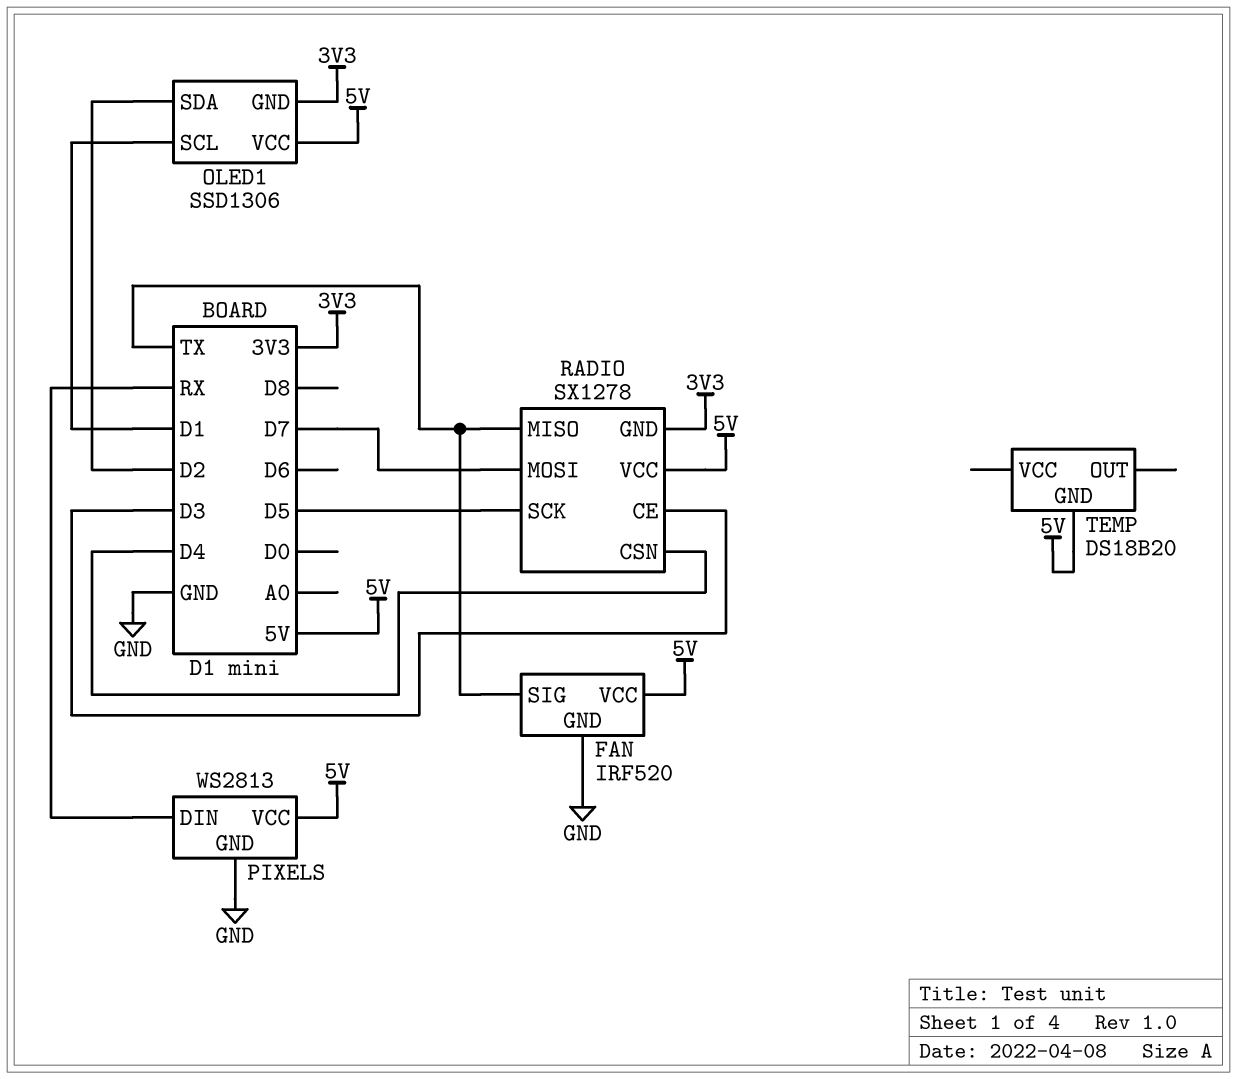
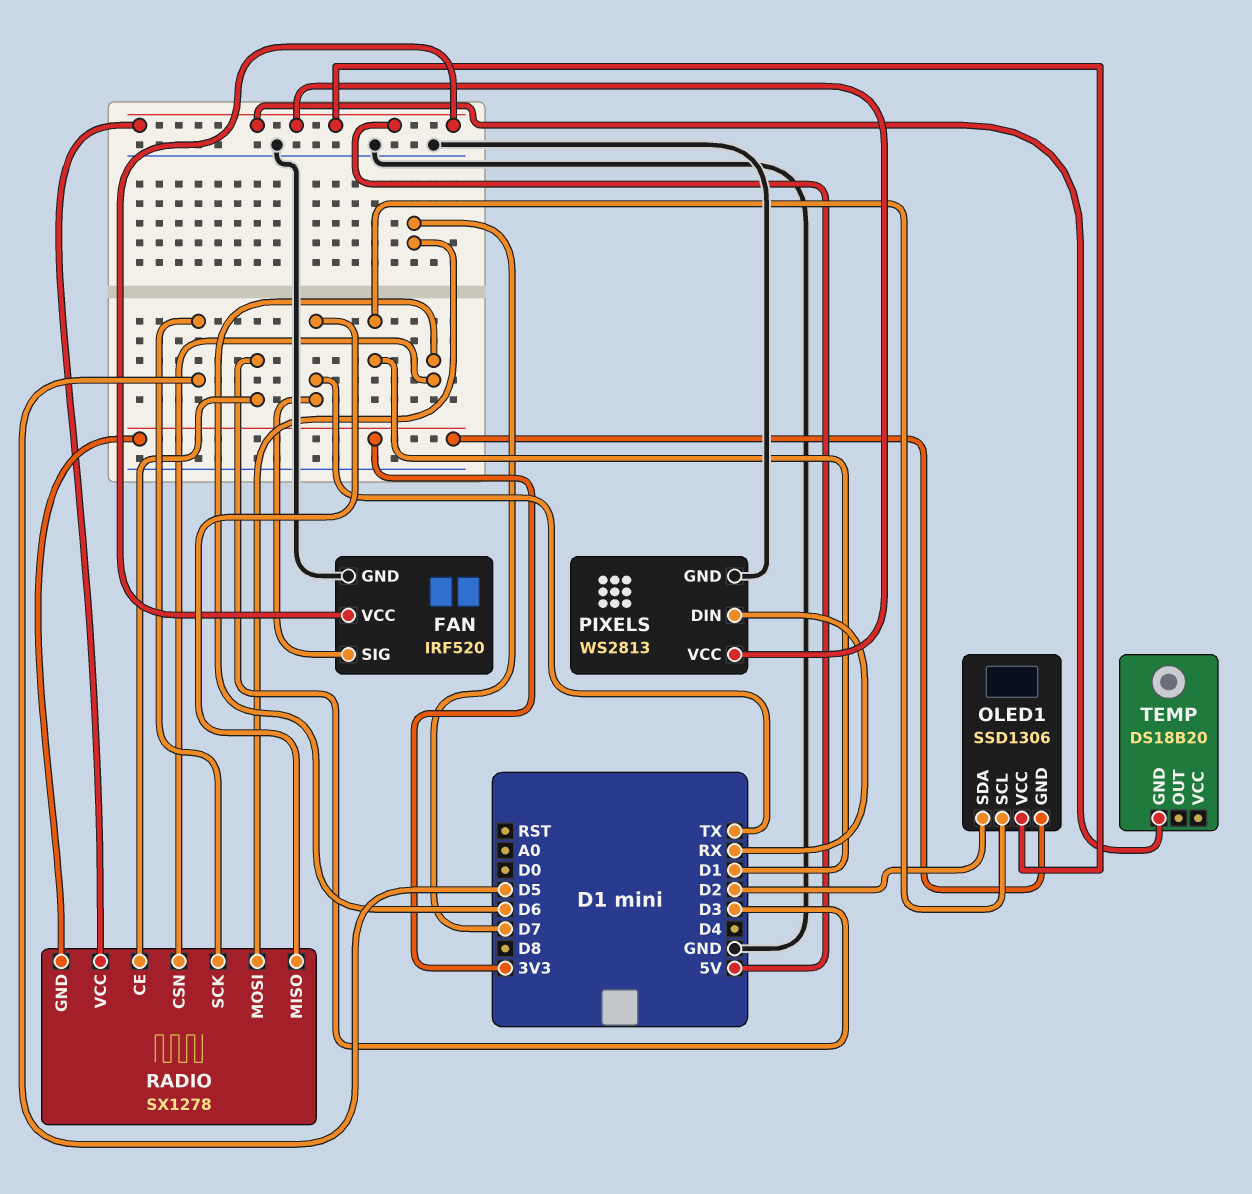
RADIO pin CSN: D4 -> D6

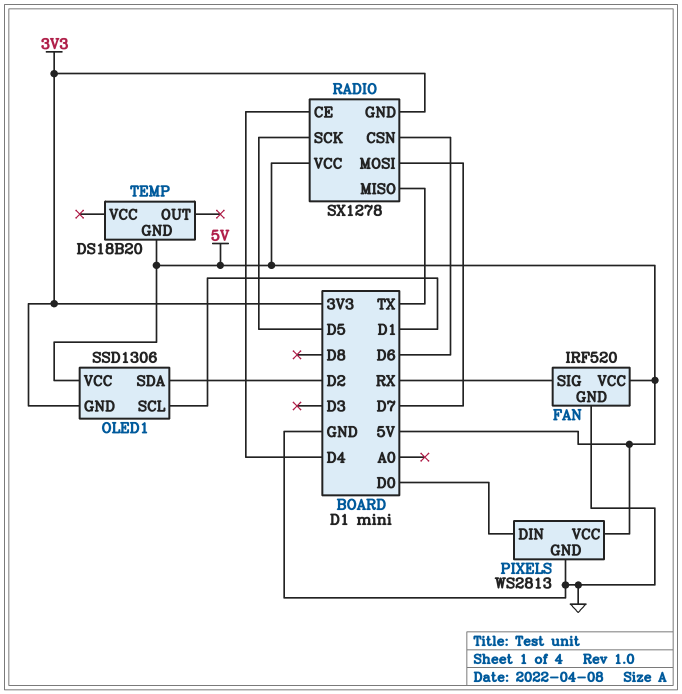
FAN pin SIG: TX -> RX
PIXELS pin DIN: RX -> D0
RADIO pin CE: D3 -> D4

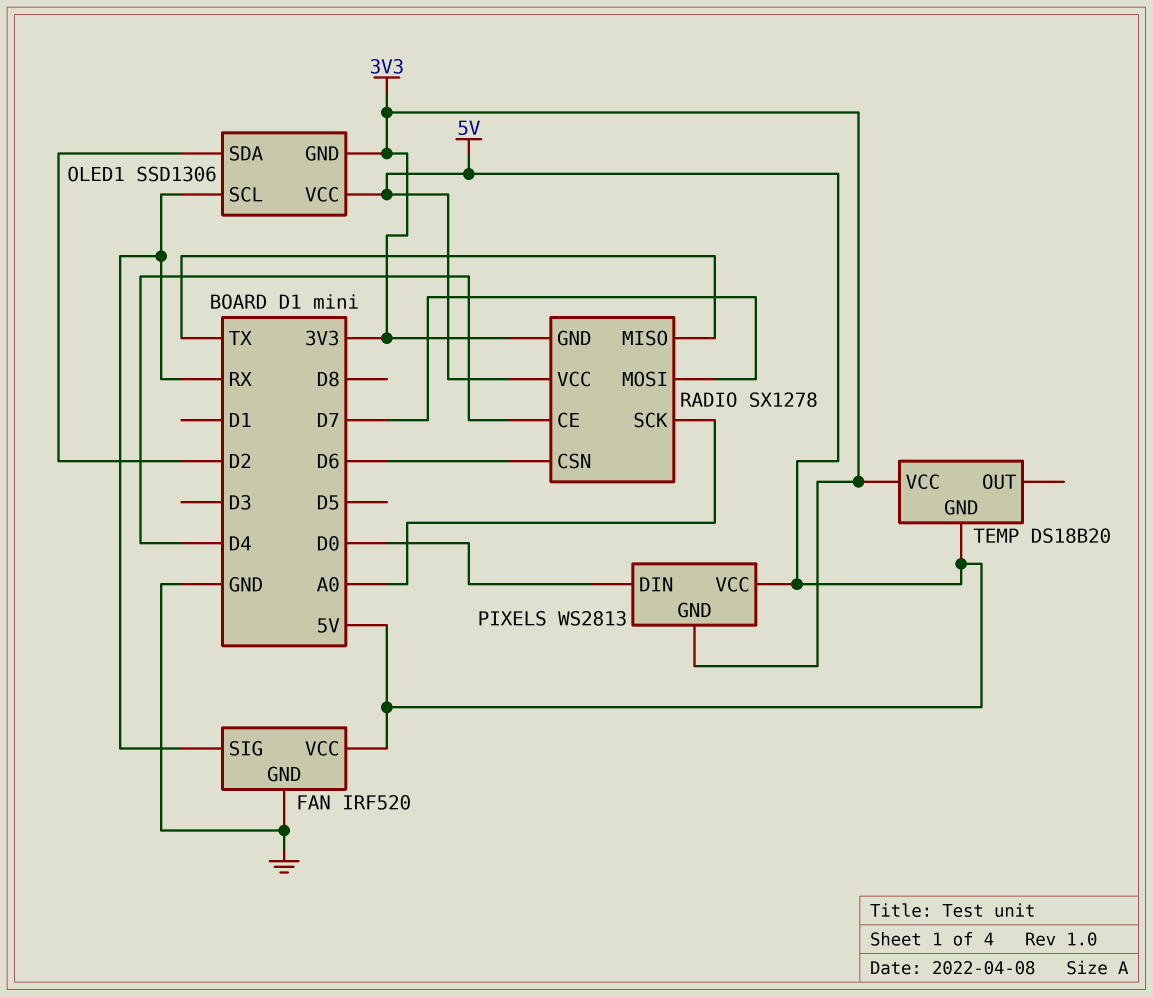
OLED1 pin SCL: D1 -> RX
PIXELS pin GND: GND -> 3V3
RADIO pin SCK: D5 -> A0
TEMP pin VCC: none -> 3V3

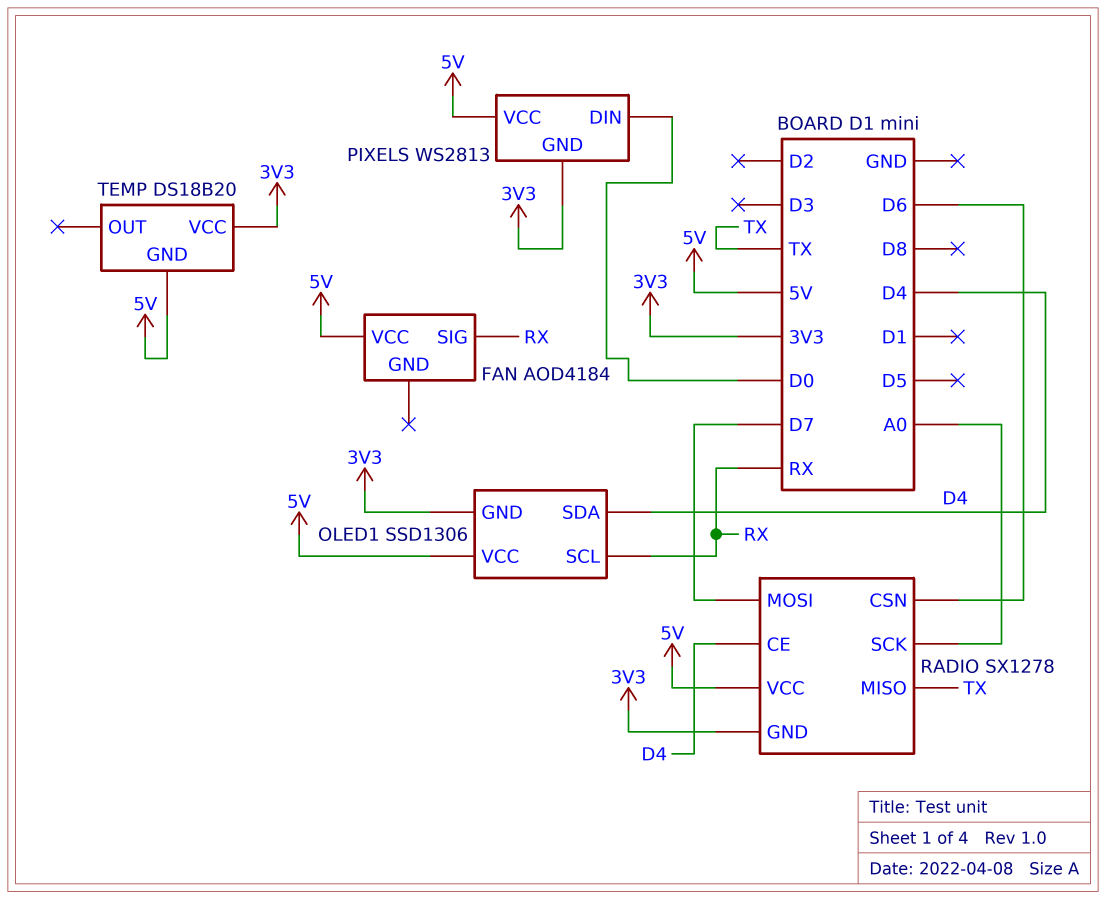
FAN: IRF520 -> AOD4184
FAN pin GND: GND -> none
OLED1 pin SDA: D2 -> D4

